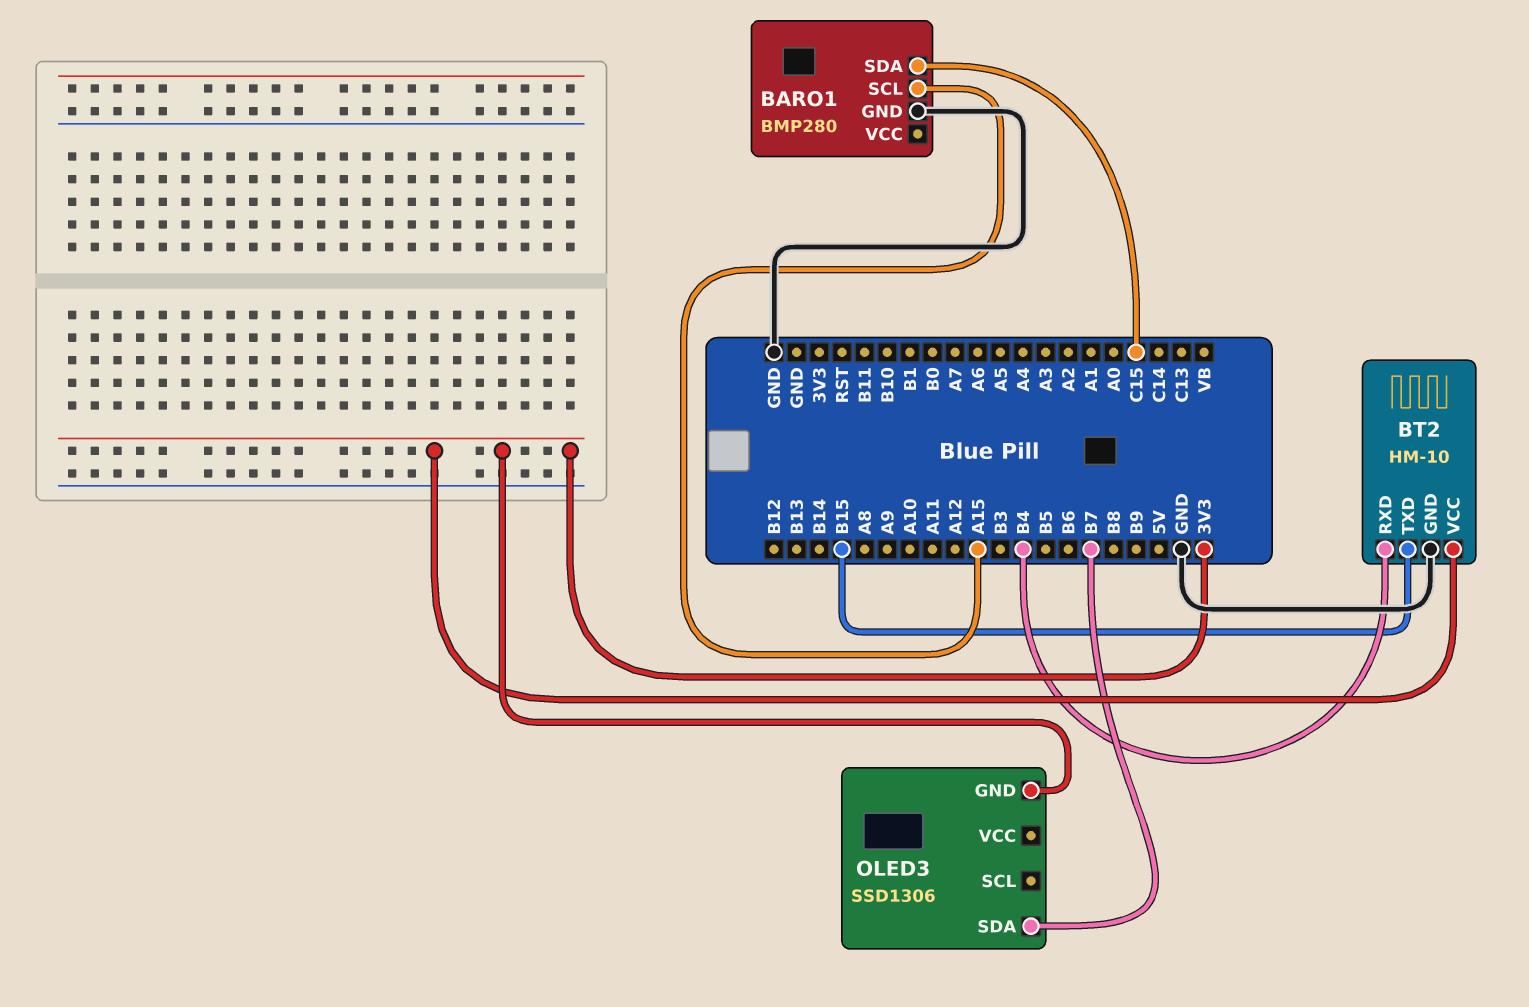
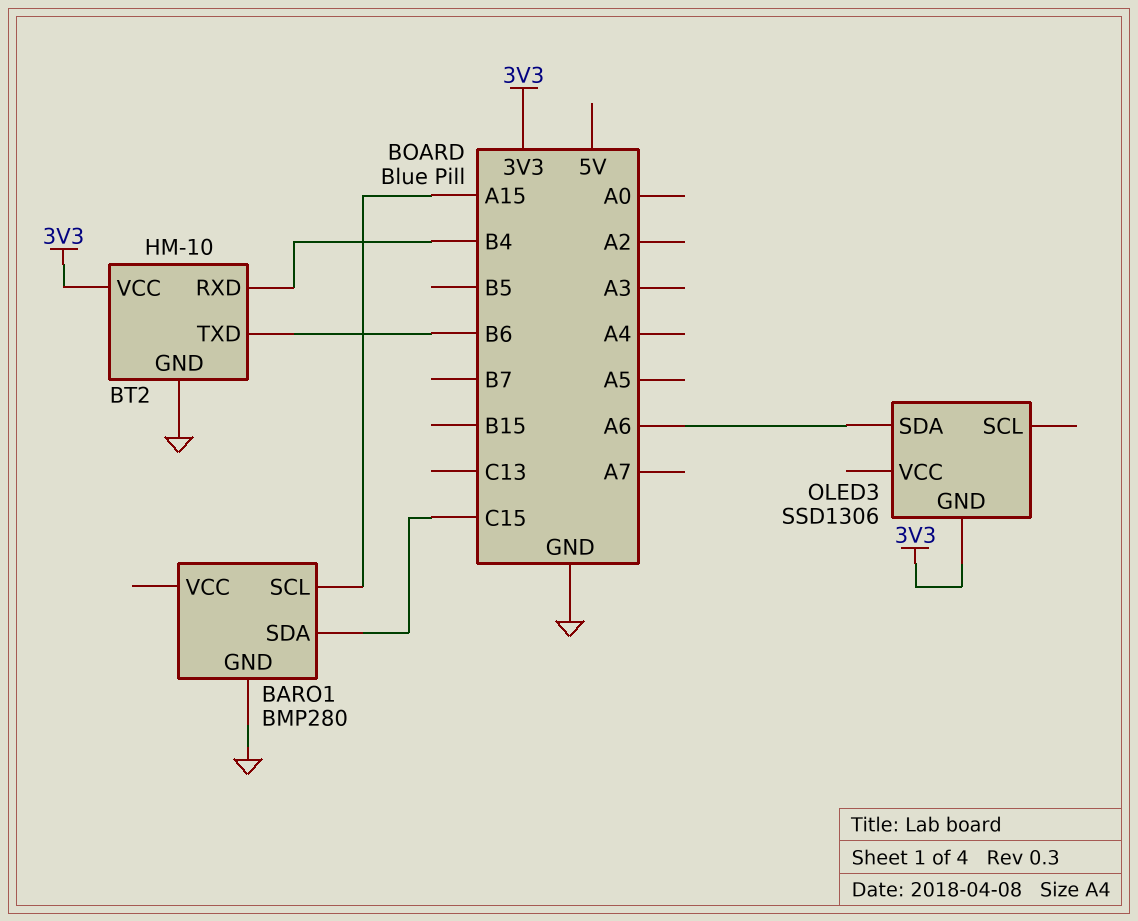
BT2 pin TXD: B15 -> B6
OLED3 pin SDA: B7 -> A6

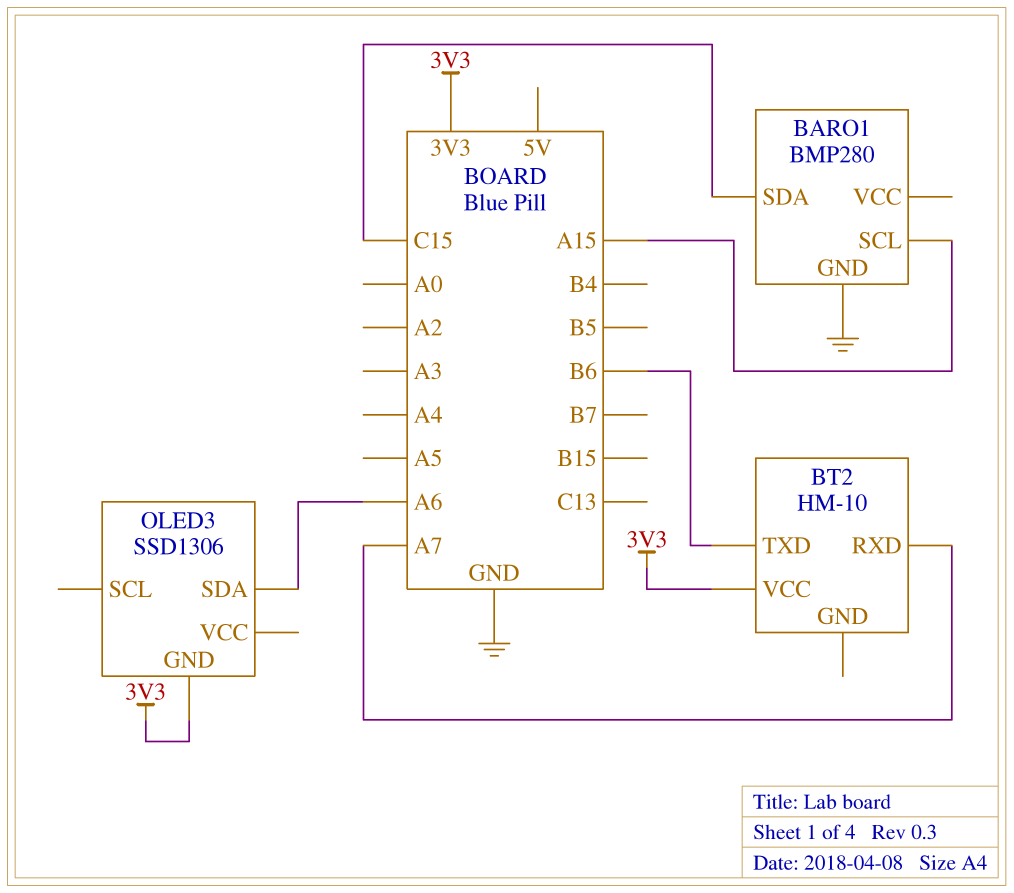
BT2 pin GND: GND -> none
BT2 pin RXD: B4 -> A7

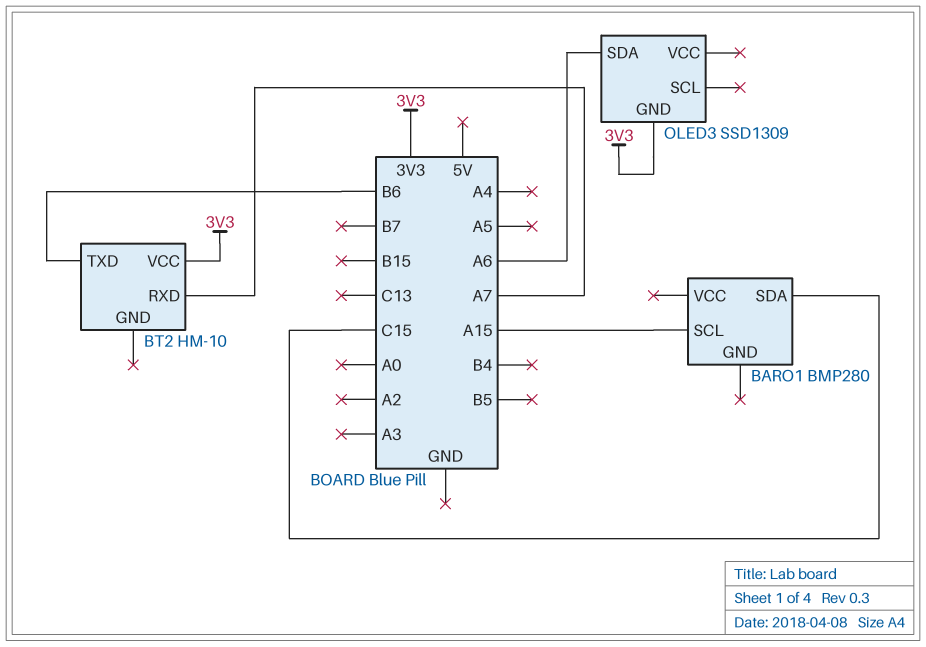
BARO1 pin GND: GND -> none
OLED3: SSD1306 -> SSD1309

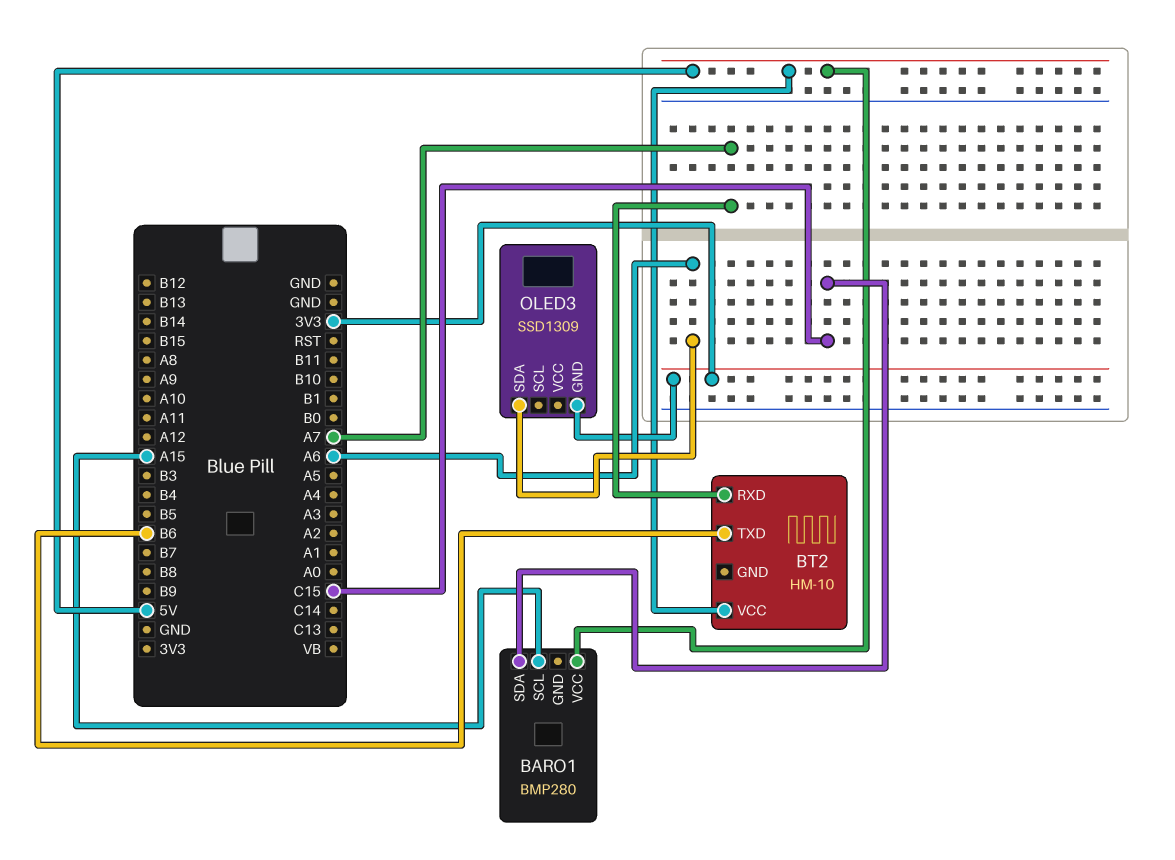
BARO1 pin VCC: none -> 5V
BT2 pin VCC: 3V3 -> 5V

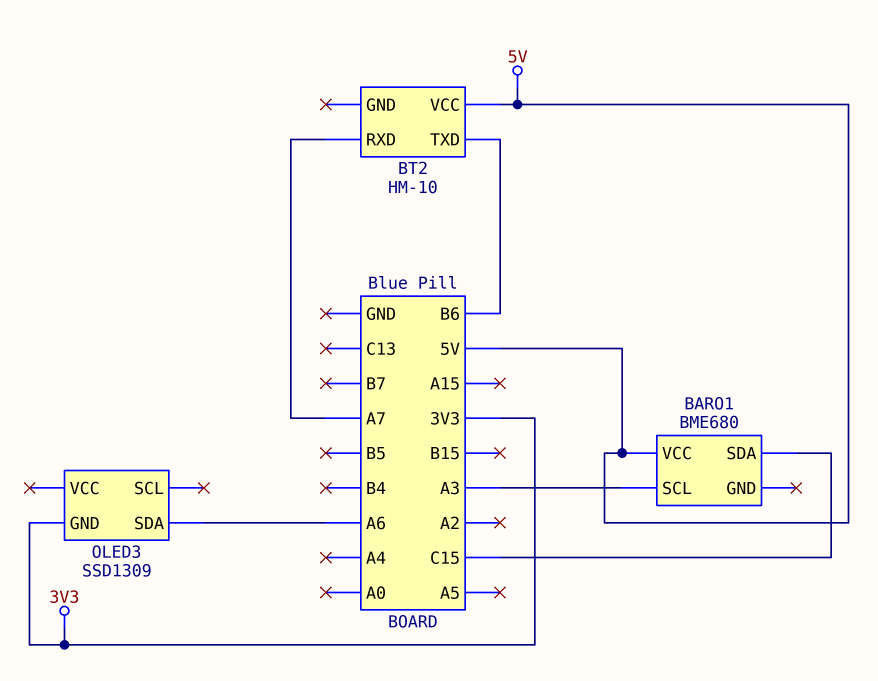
BARO1: BMP280 -> BME680
BARO1 pin SCL: A15 -> A3

